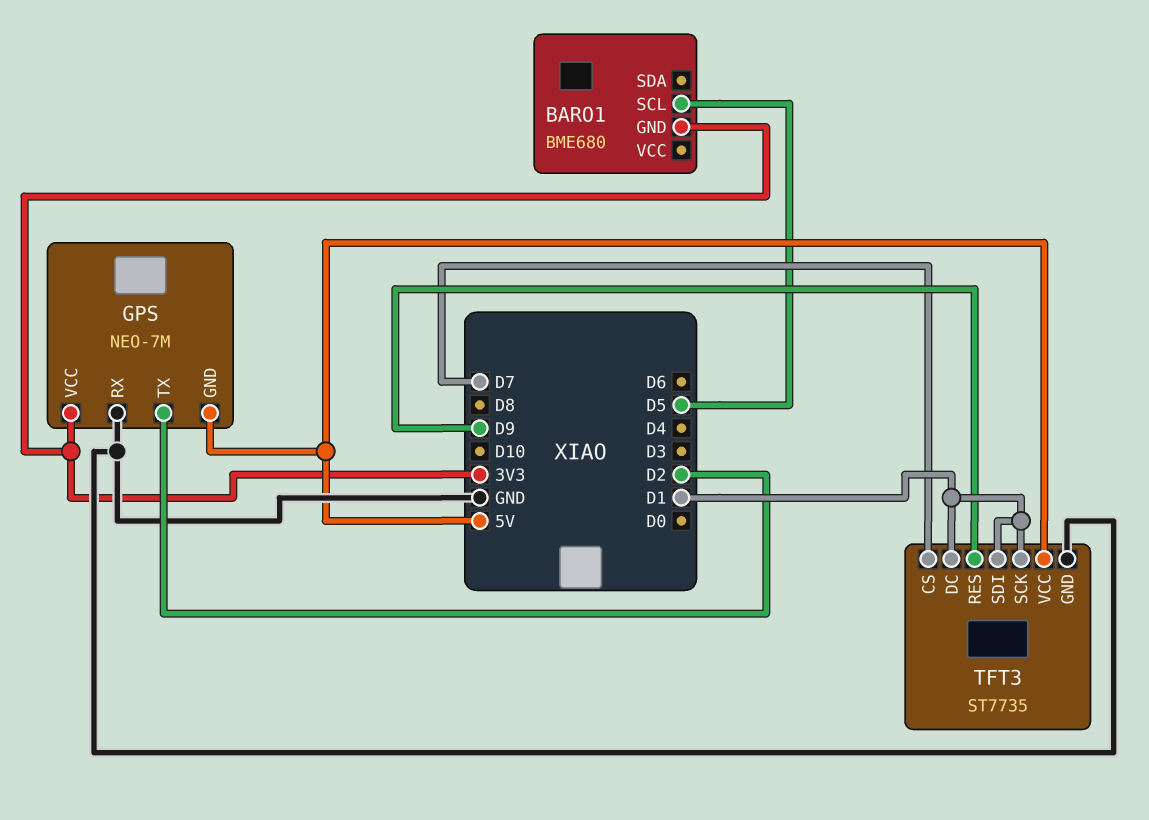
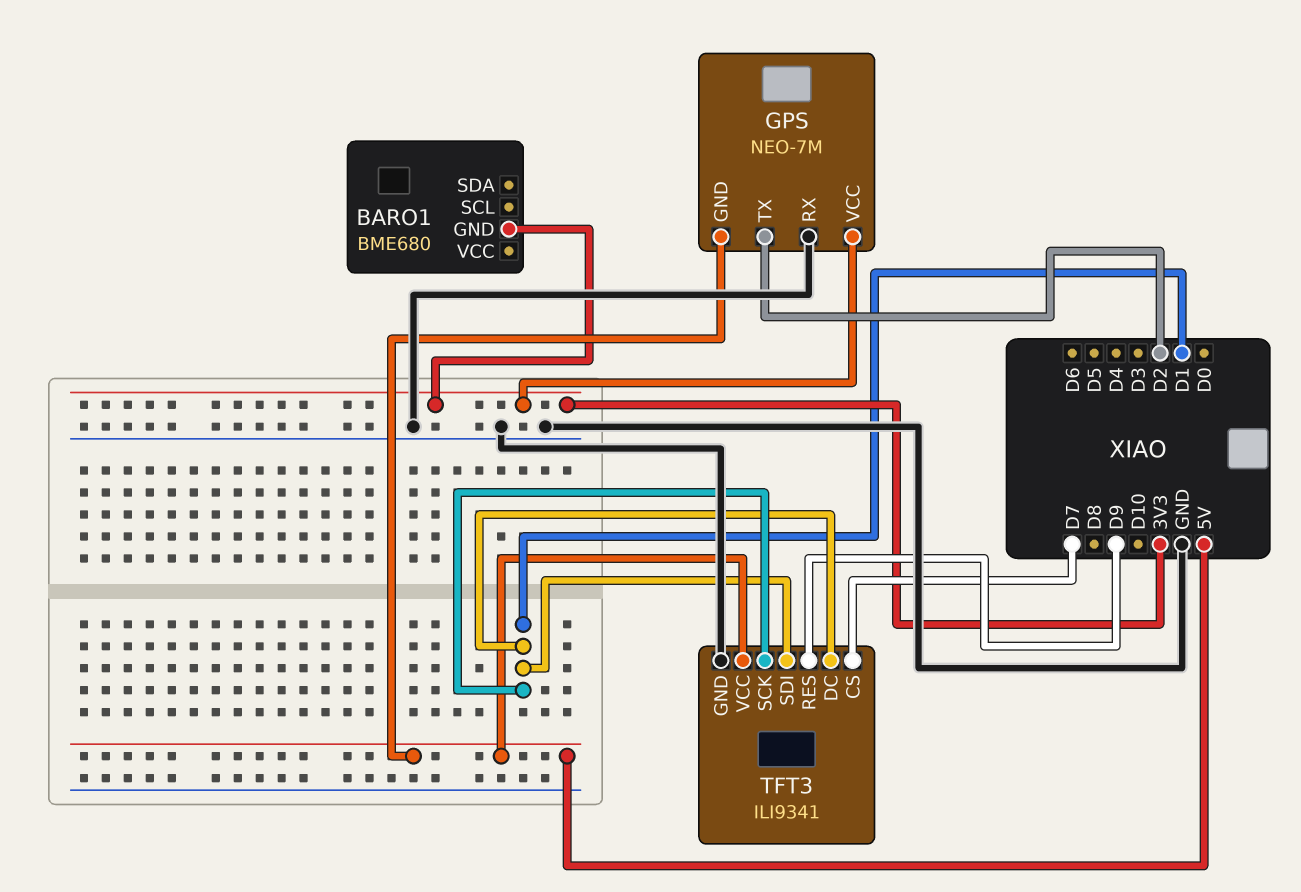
BARO1 pin SCL: D5 -> none
TFT3: ST7735 -> ILI9341

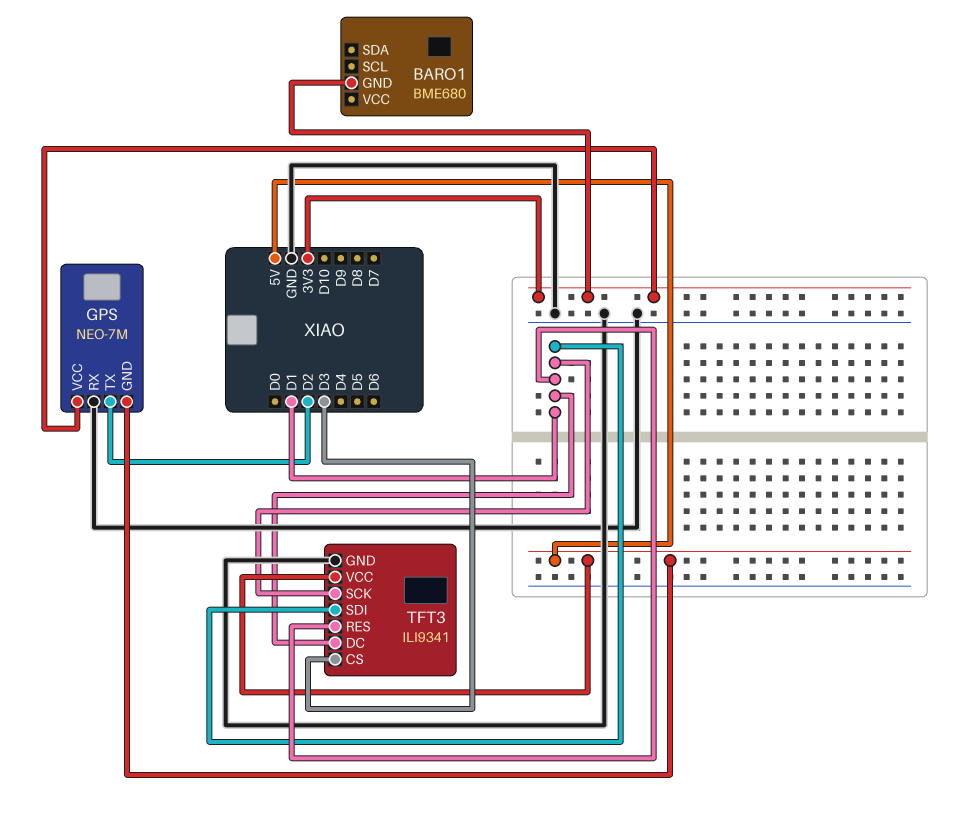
TFT3 pin CS: D7 -> D3
TFT3 pin RES: D9 -> D1

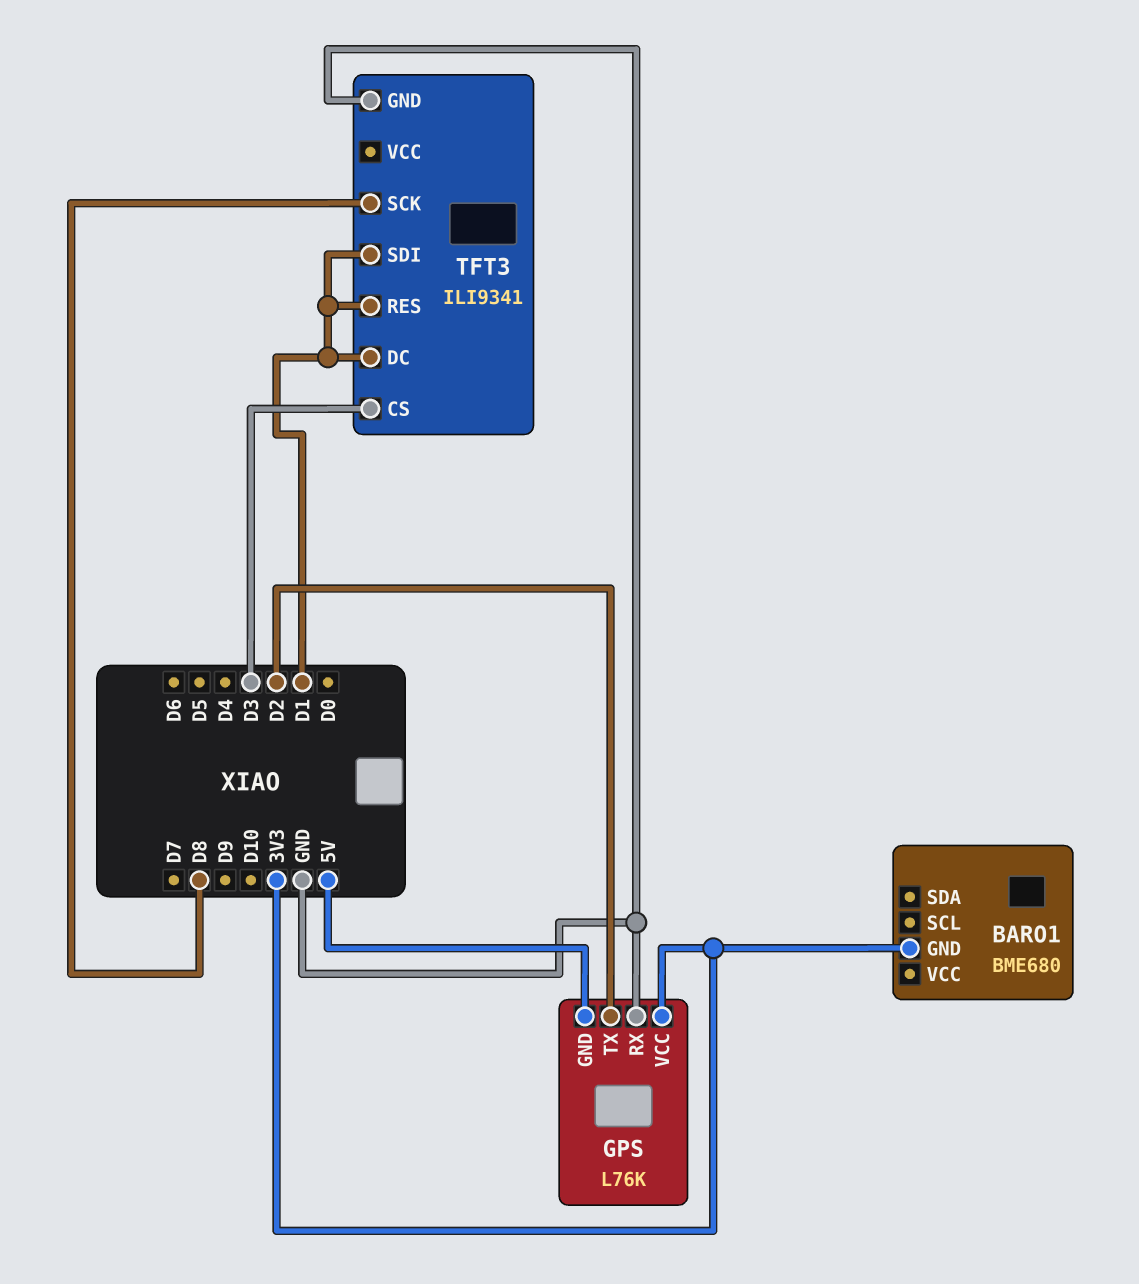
GPS: NEO-7M -> L76K
TFT3 pin SCK: D1 -> D8
TFT3 pin VCC: 5V -> none

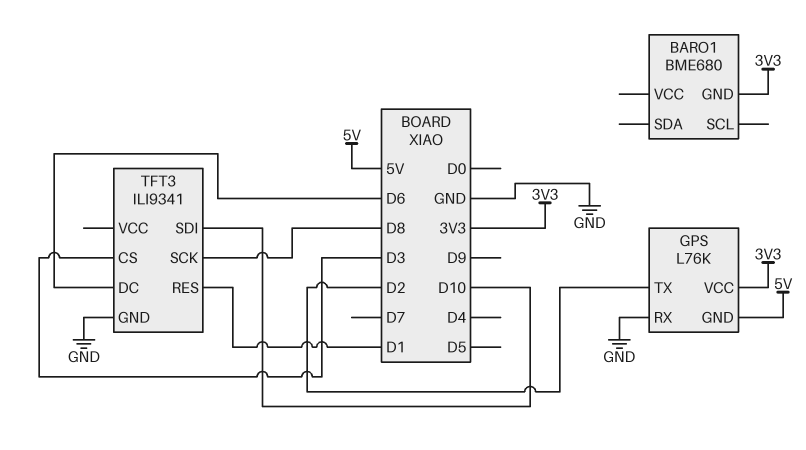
TFT3 pin DC: D1 -> D6
TFT3 pin SDI: D1 -> D10

